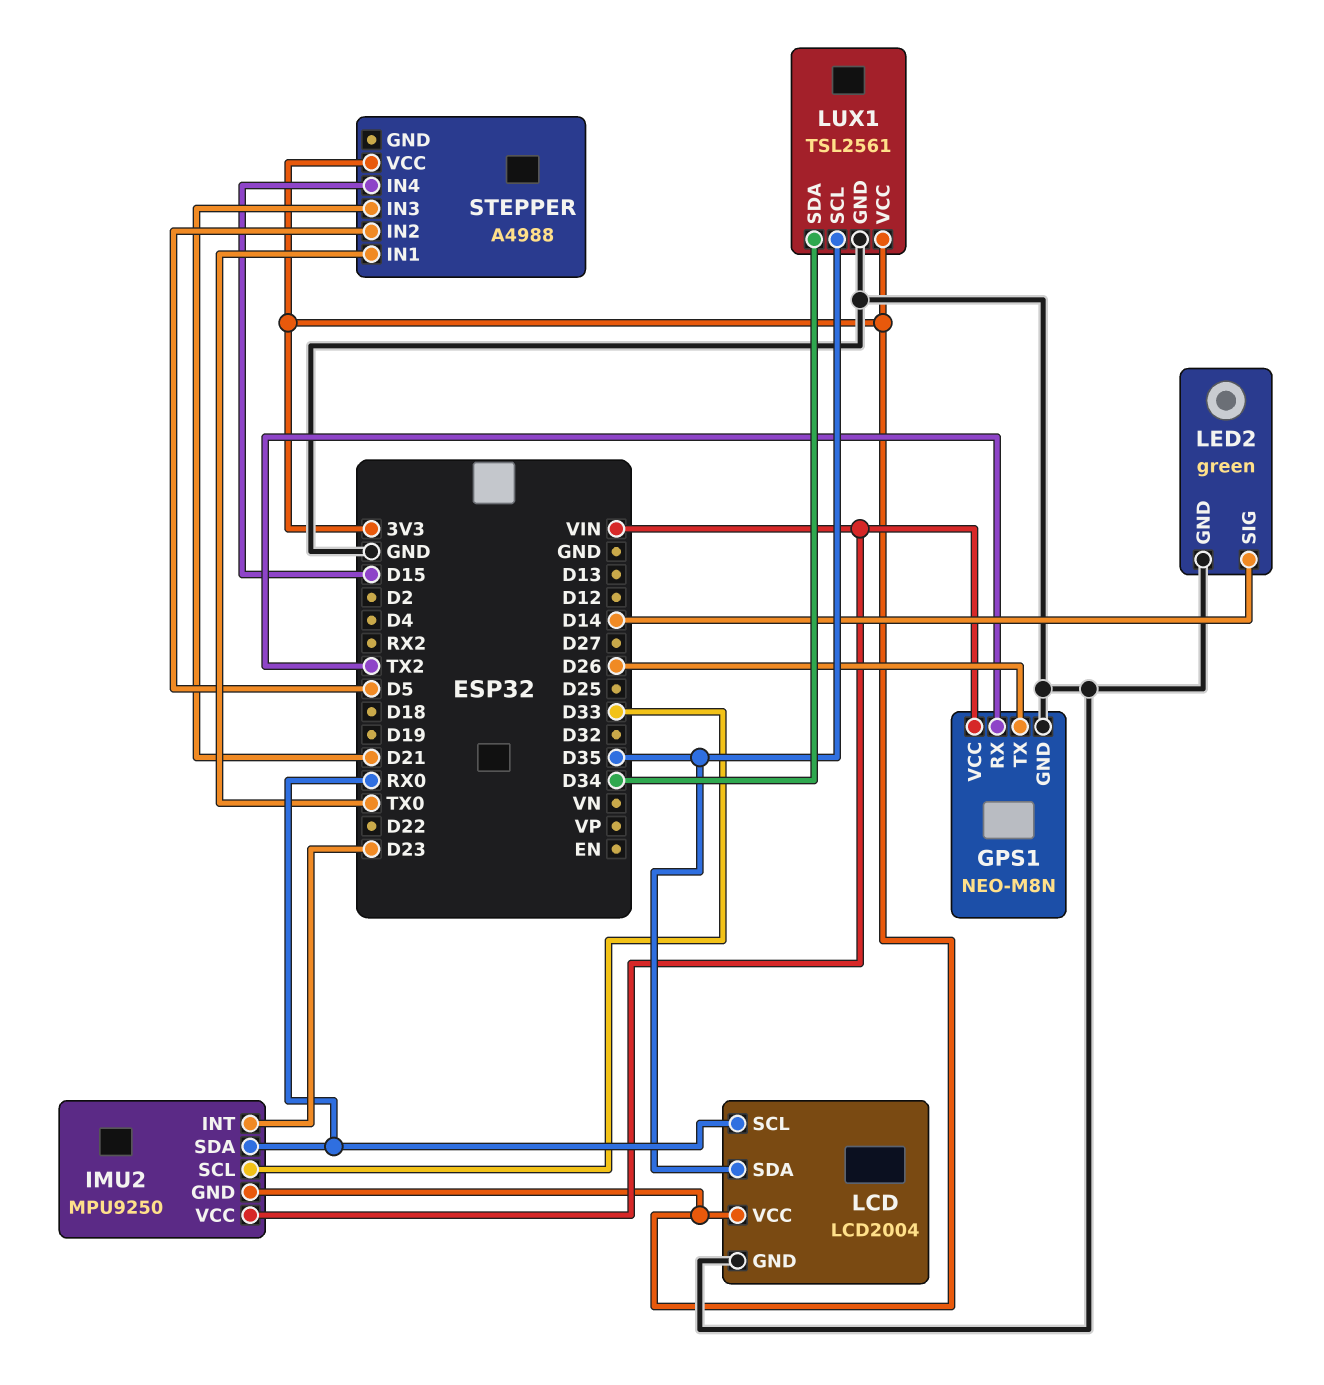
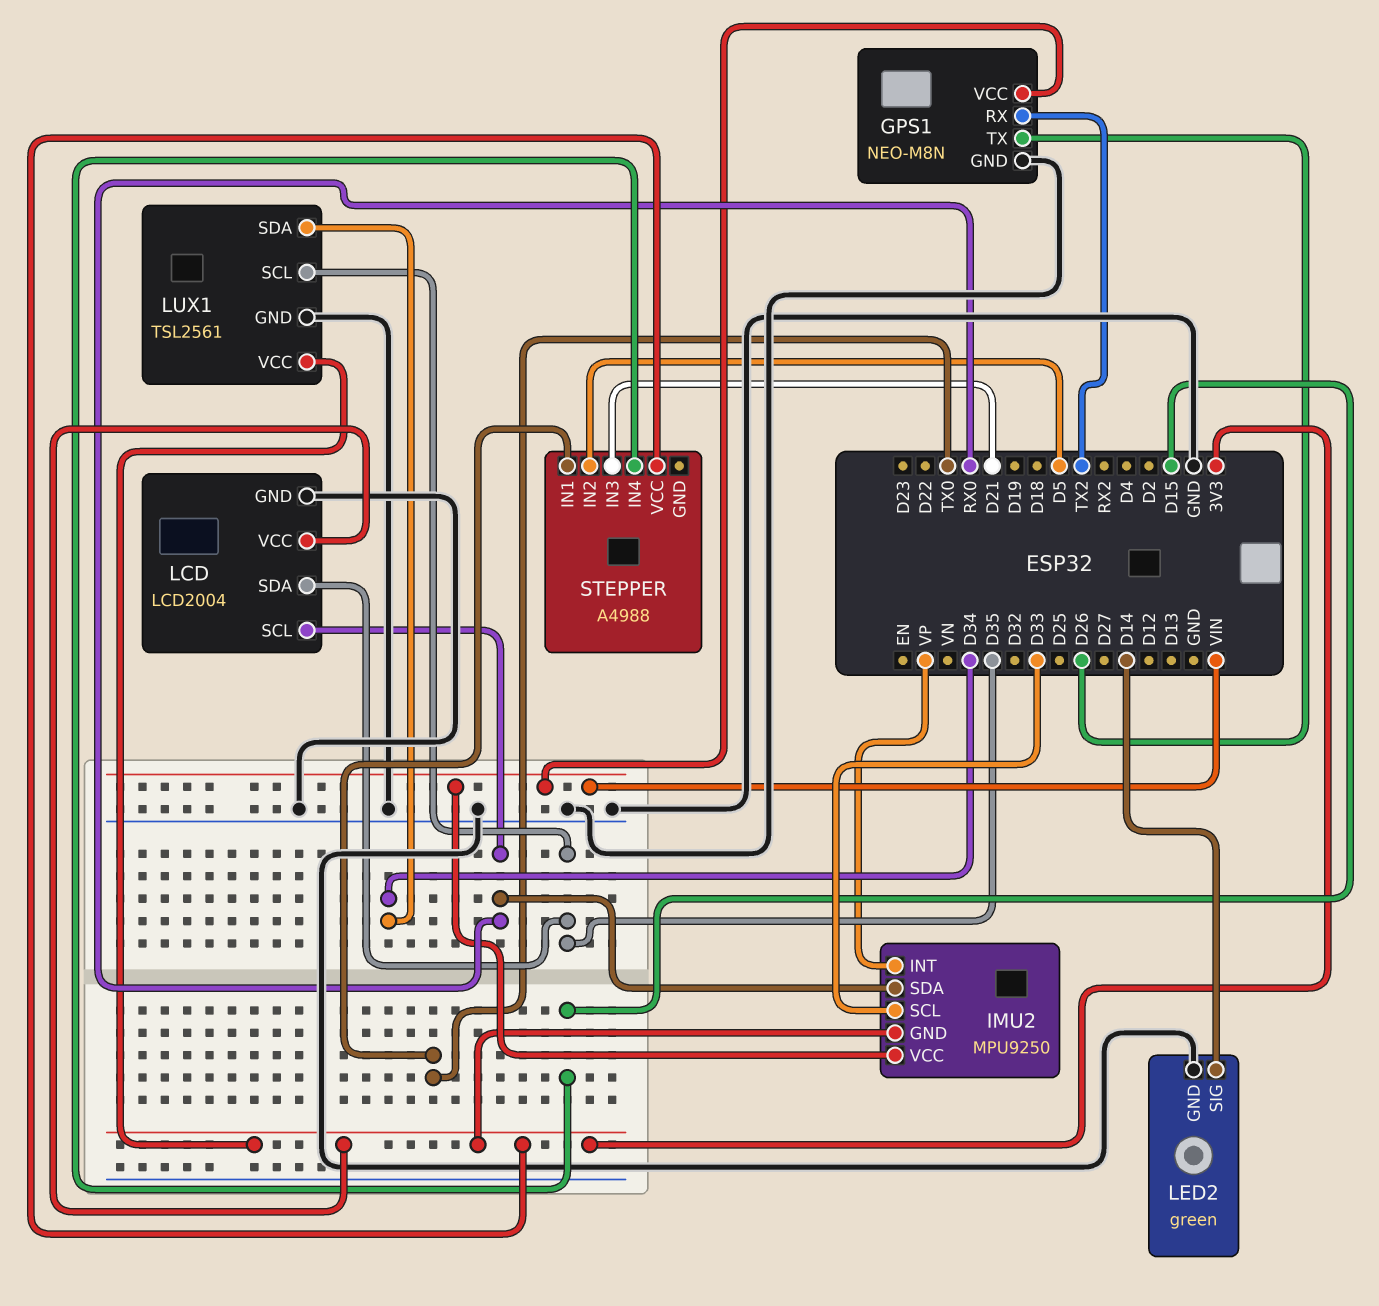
IMU2 pin INT: D23 -> VP

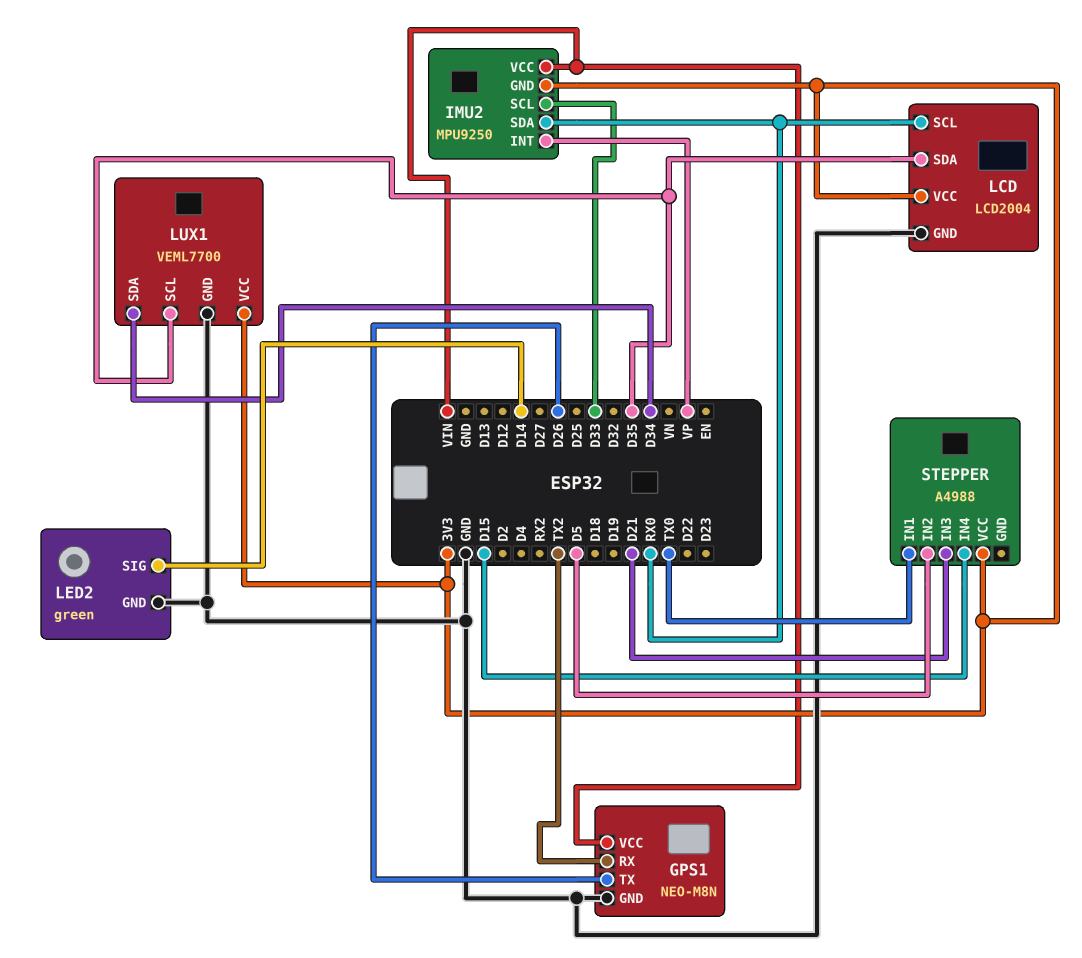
LUX1: TSL2561 -> VEML7700

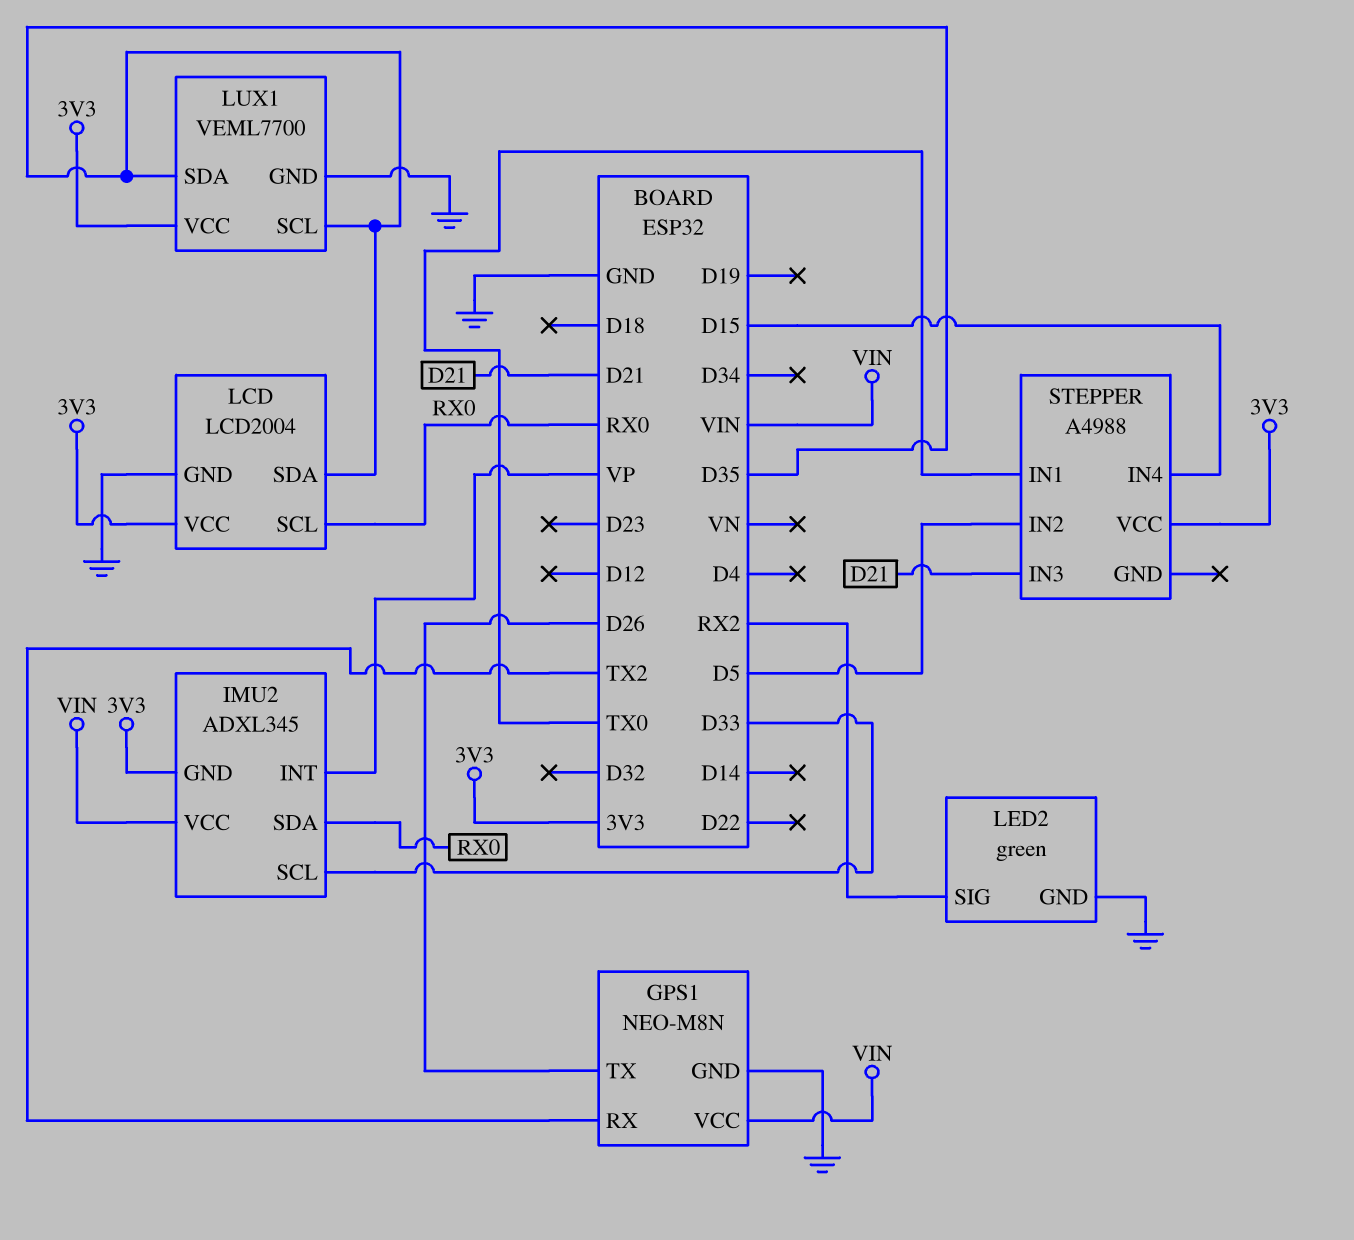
IMU2: MPU9250 -> ADXL345
LED2 pin SIG: D14 -> RX2
LUX1 pin SDA: D34 -> D35

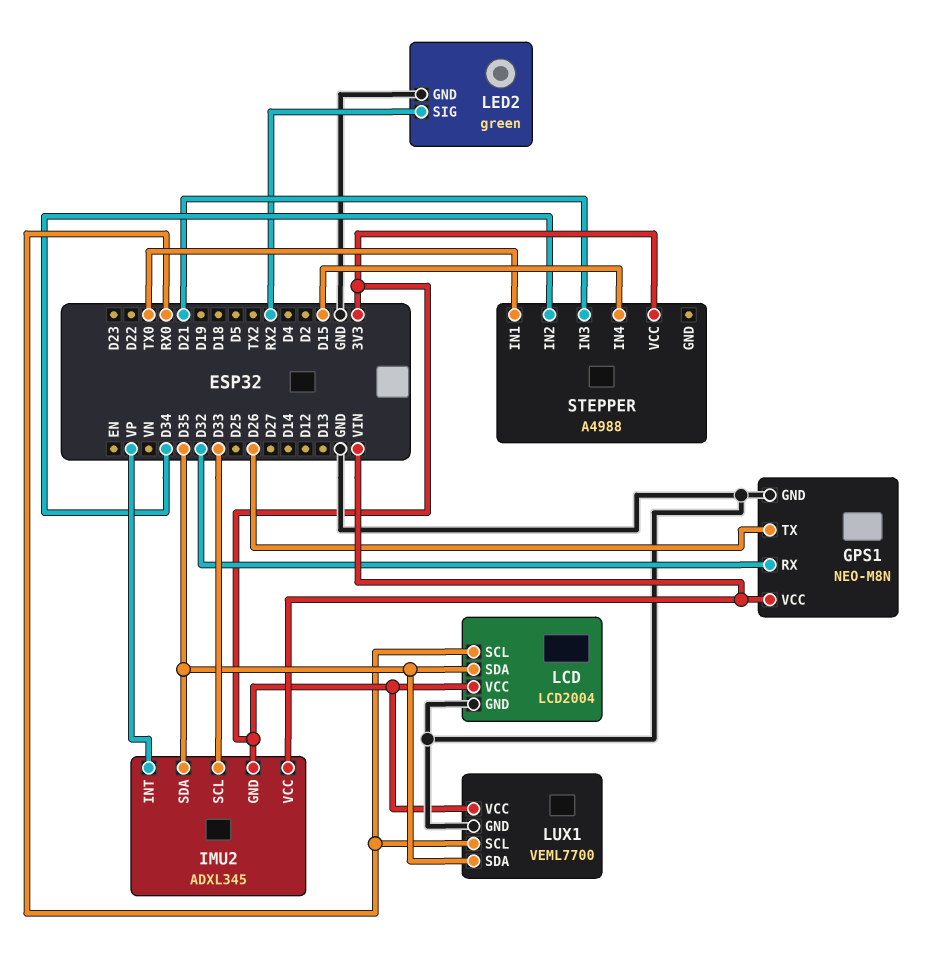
GPS1 pin RX: TX2 -> D32
IMU2 pin SDA: RX0 -> D35
LUX1 pin SCL: D35 -> RX0
STEPPER pin IN2: D5 -> D34

